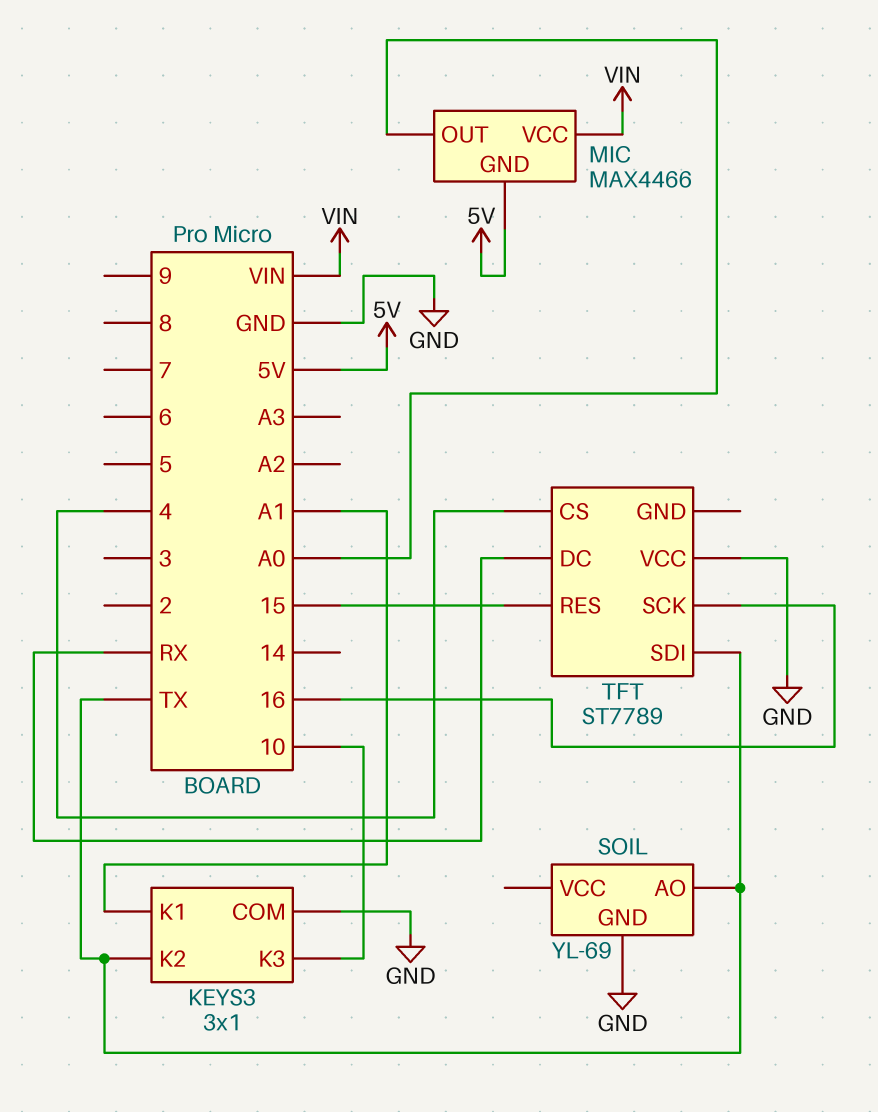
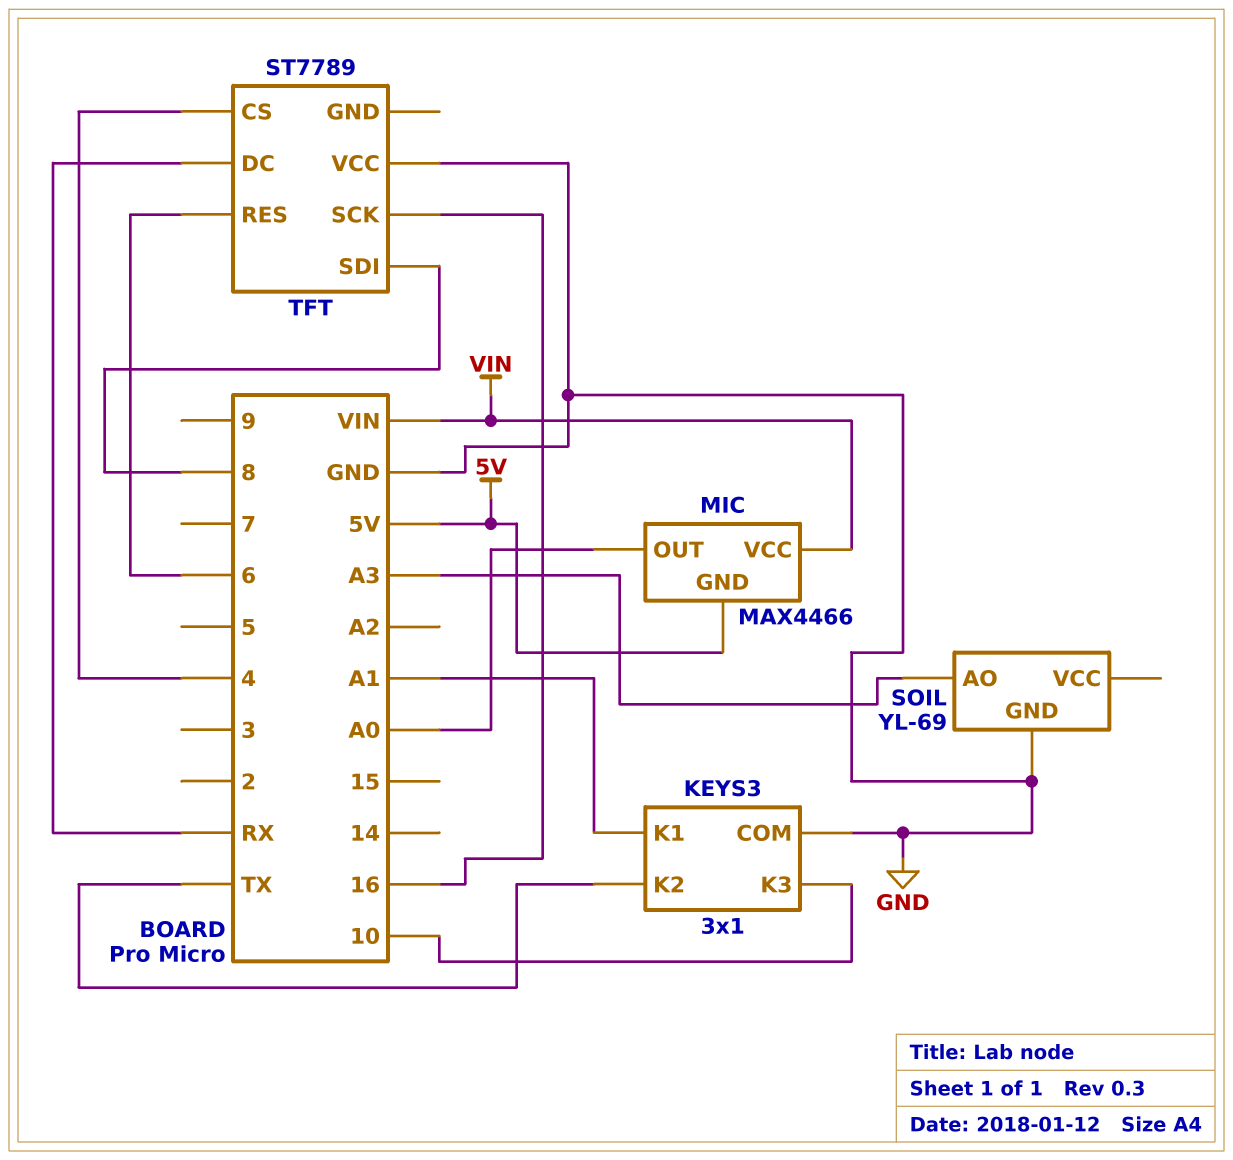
SOIL pin AO: TX -> A3
TFT pin RES: 15 -> 6
TFT pin SDI: TX -> 8

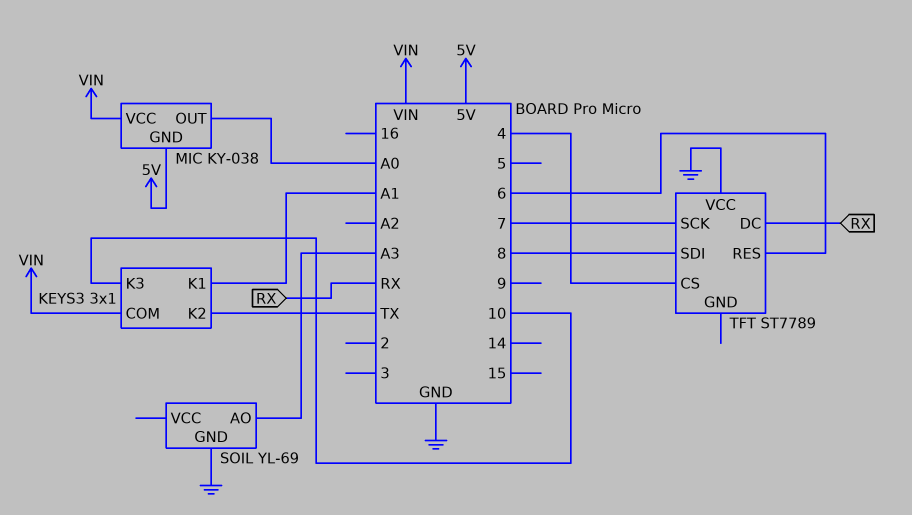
KEYS3 pin COM: GND -> VIN
MIC: MAX4466 -> KY-038
TFT pin SCK: 16 -> 7

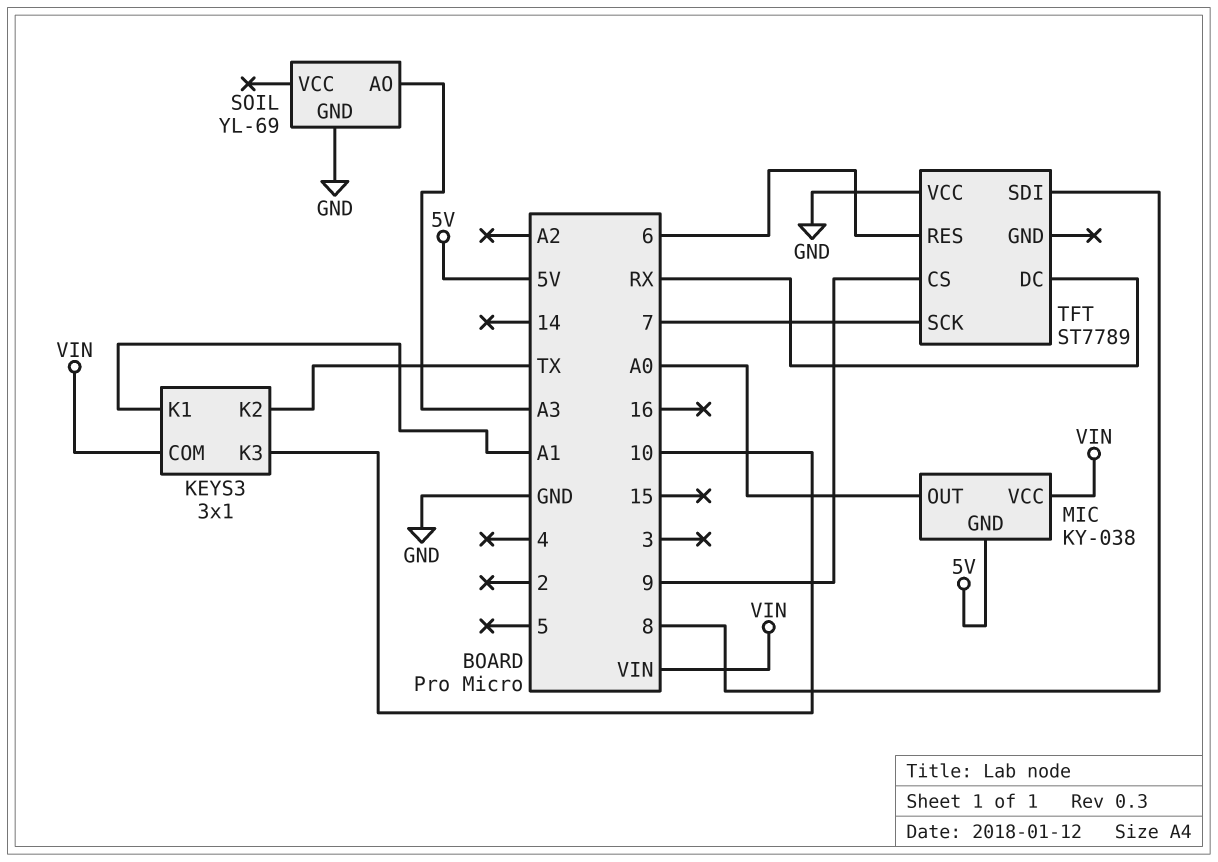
TFT pin CS: 4 -> 9

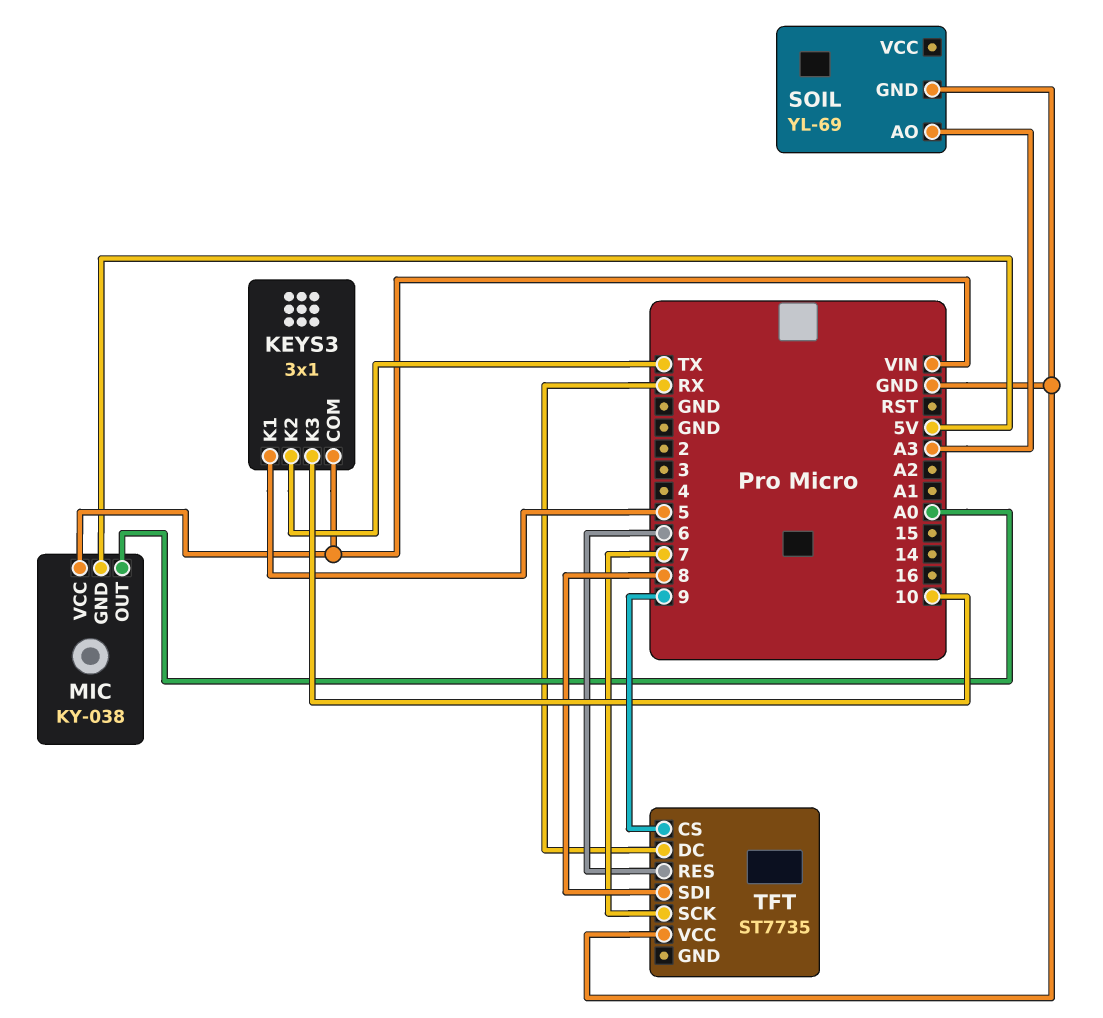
KEYS3 pin K1: A1 -> 5
TFT: ST7789 -> ST7735

